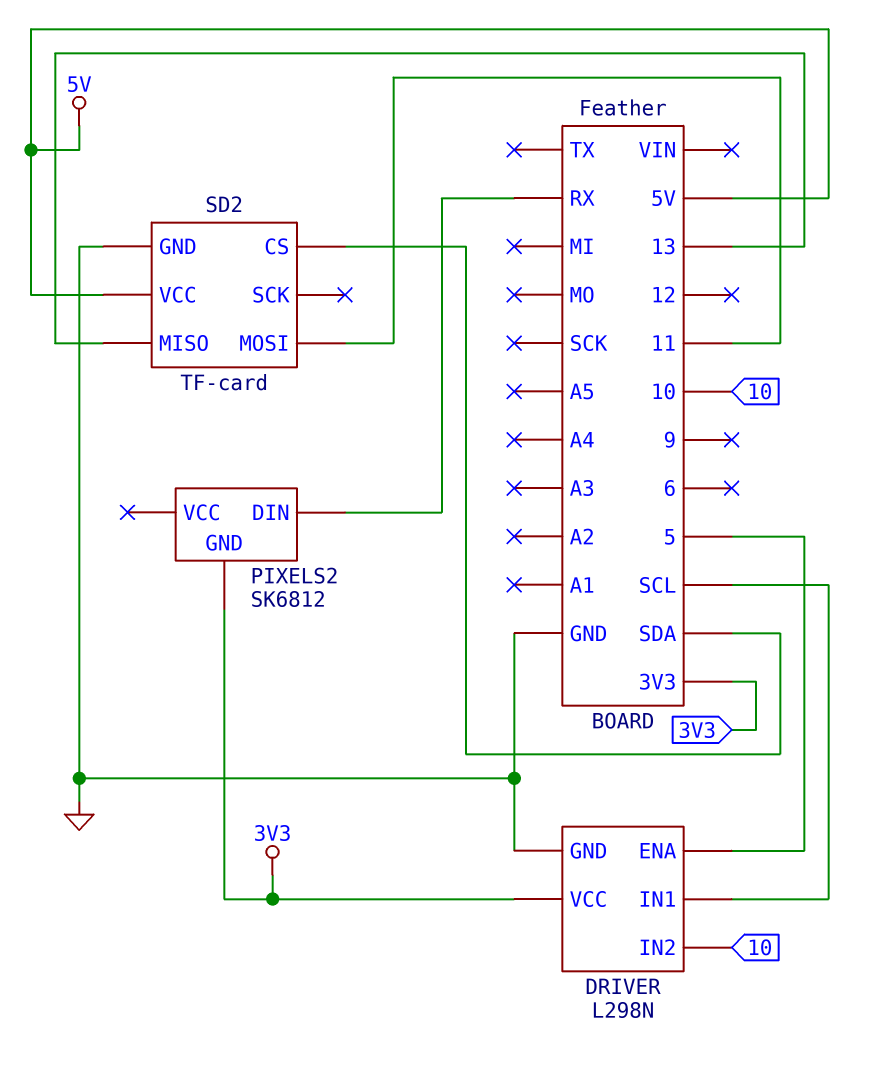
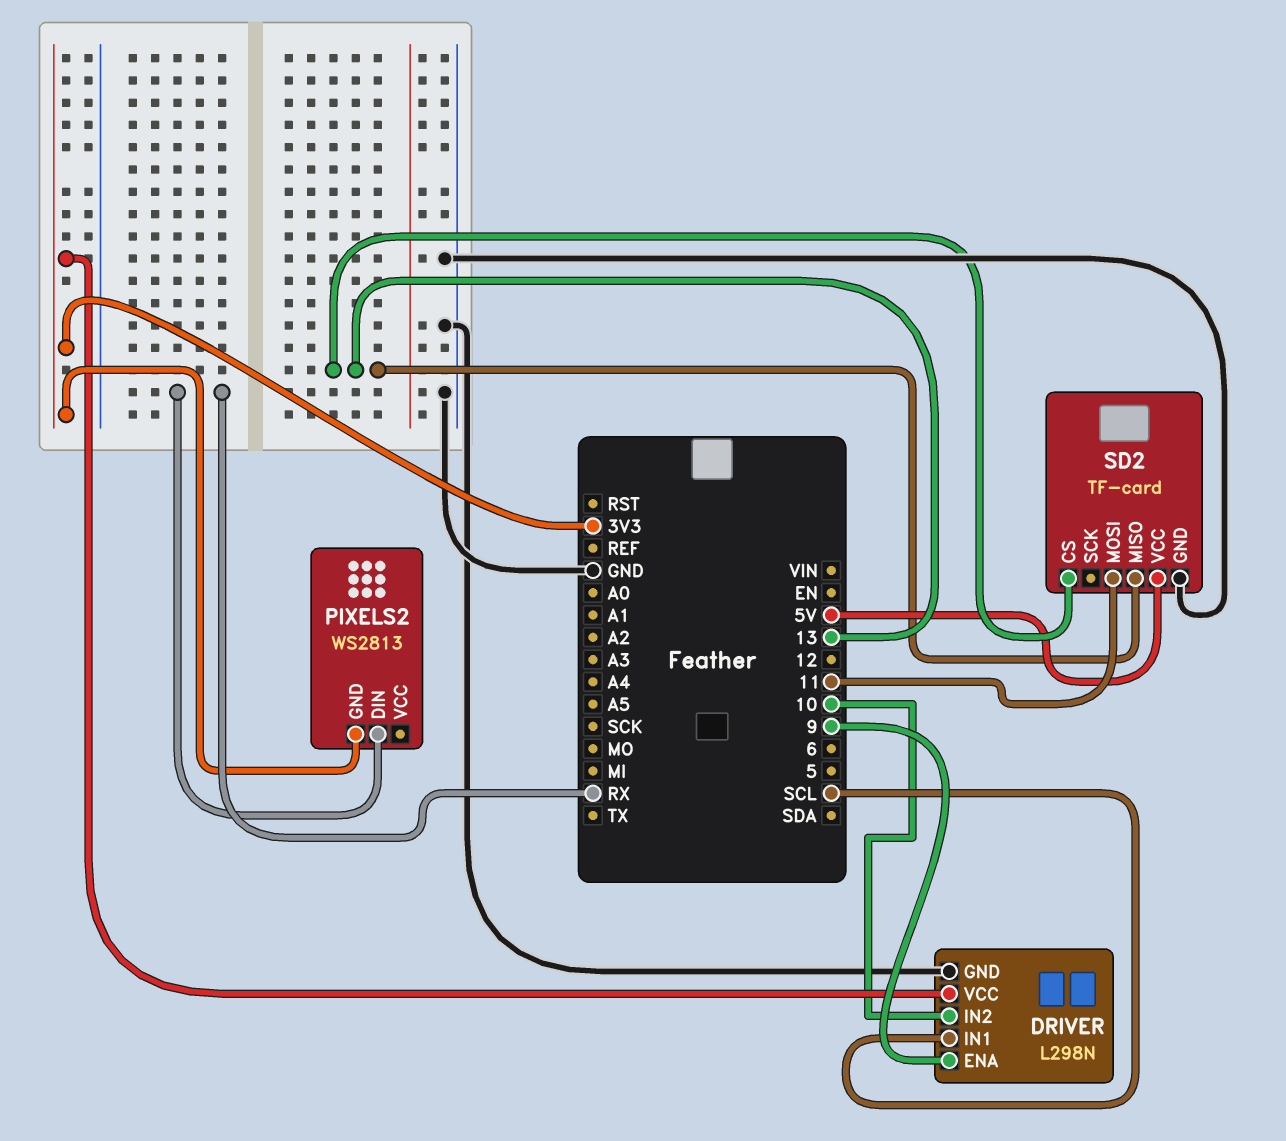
DRIVER pin ENA: 5 -> 9
PIXELS2: SK6812 -> WS2813
SD2 pin CS: SDA -> 13

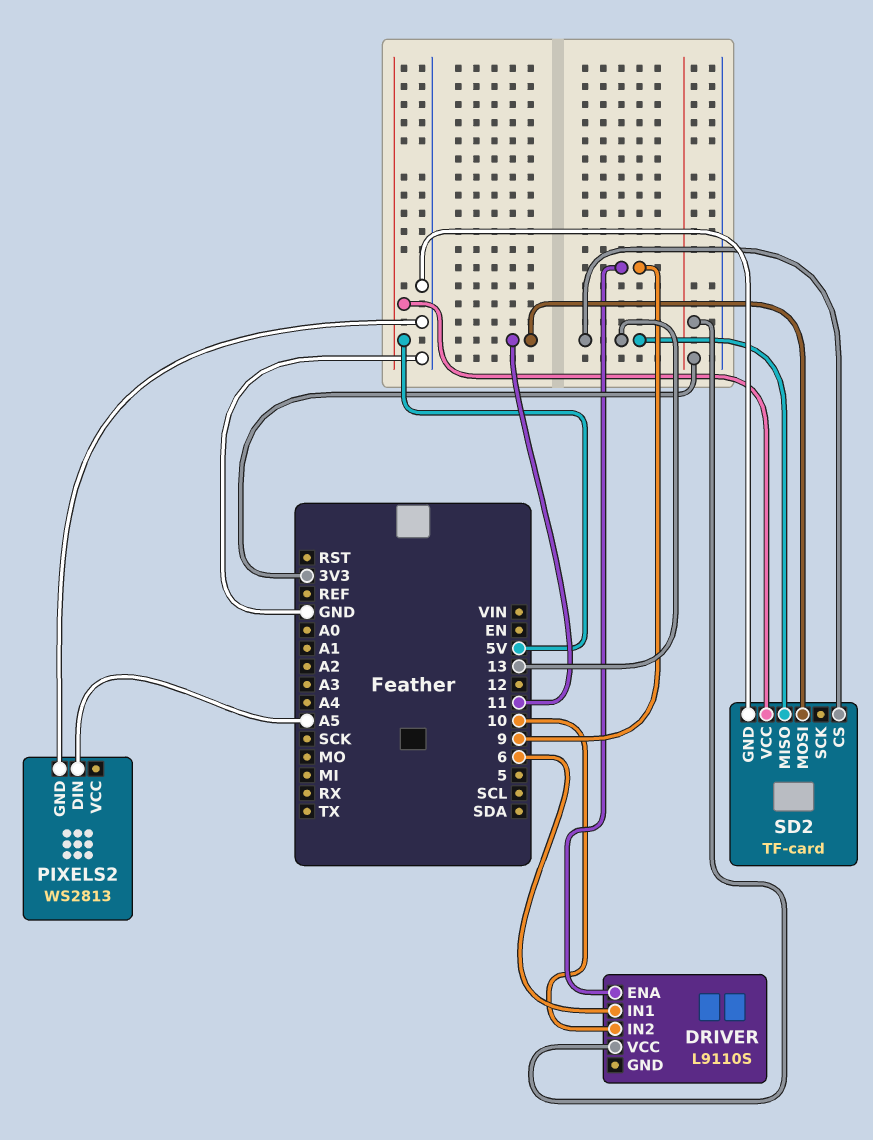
DRIVER: L298N -> L9110S
DRIVER pin GND: GND -> none
DRIVER pin IN1: SCL -> 6
PIXELS2 pin DIN: RX -> A5
PIXELS2 pin GND: 3V3 -> GND

